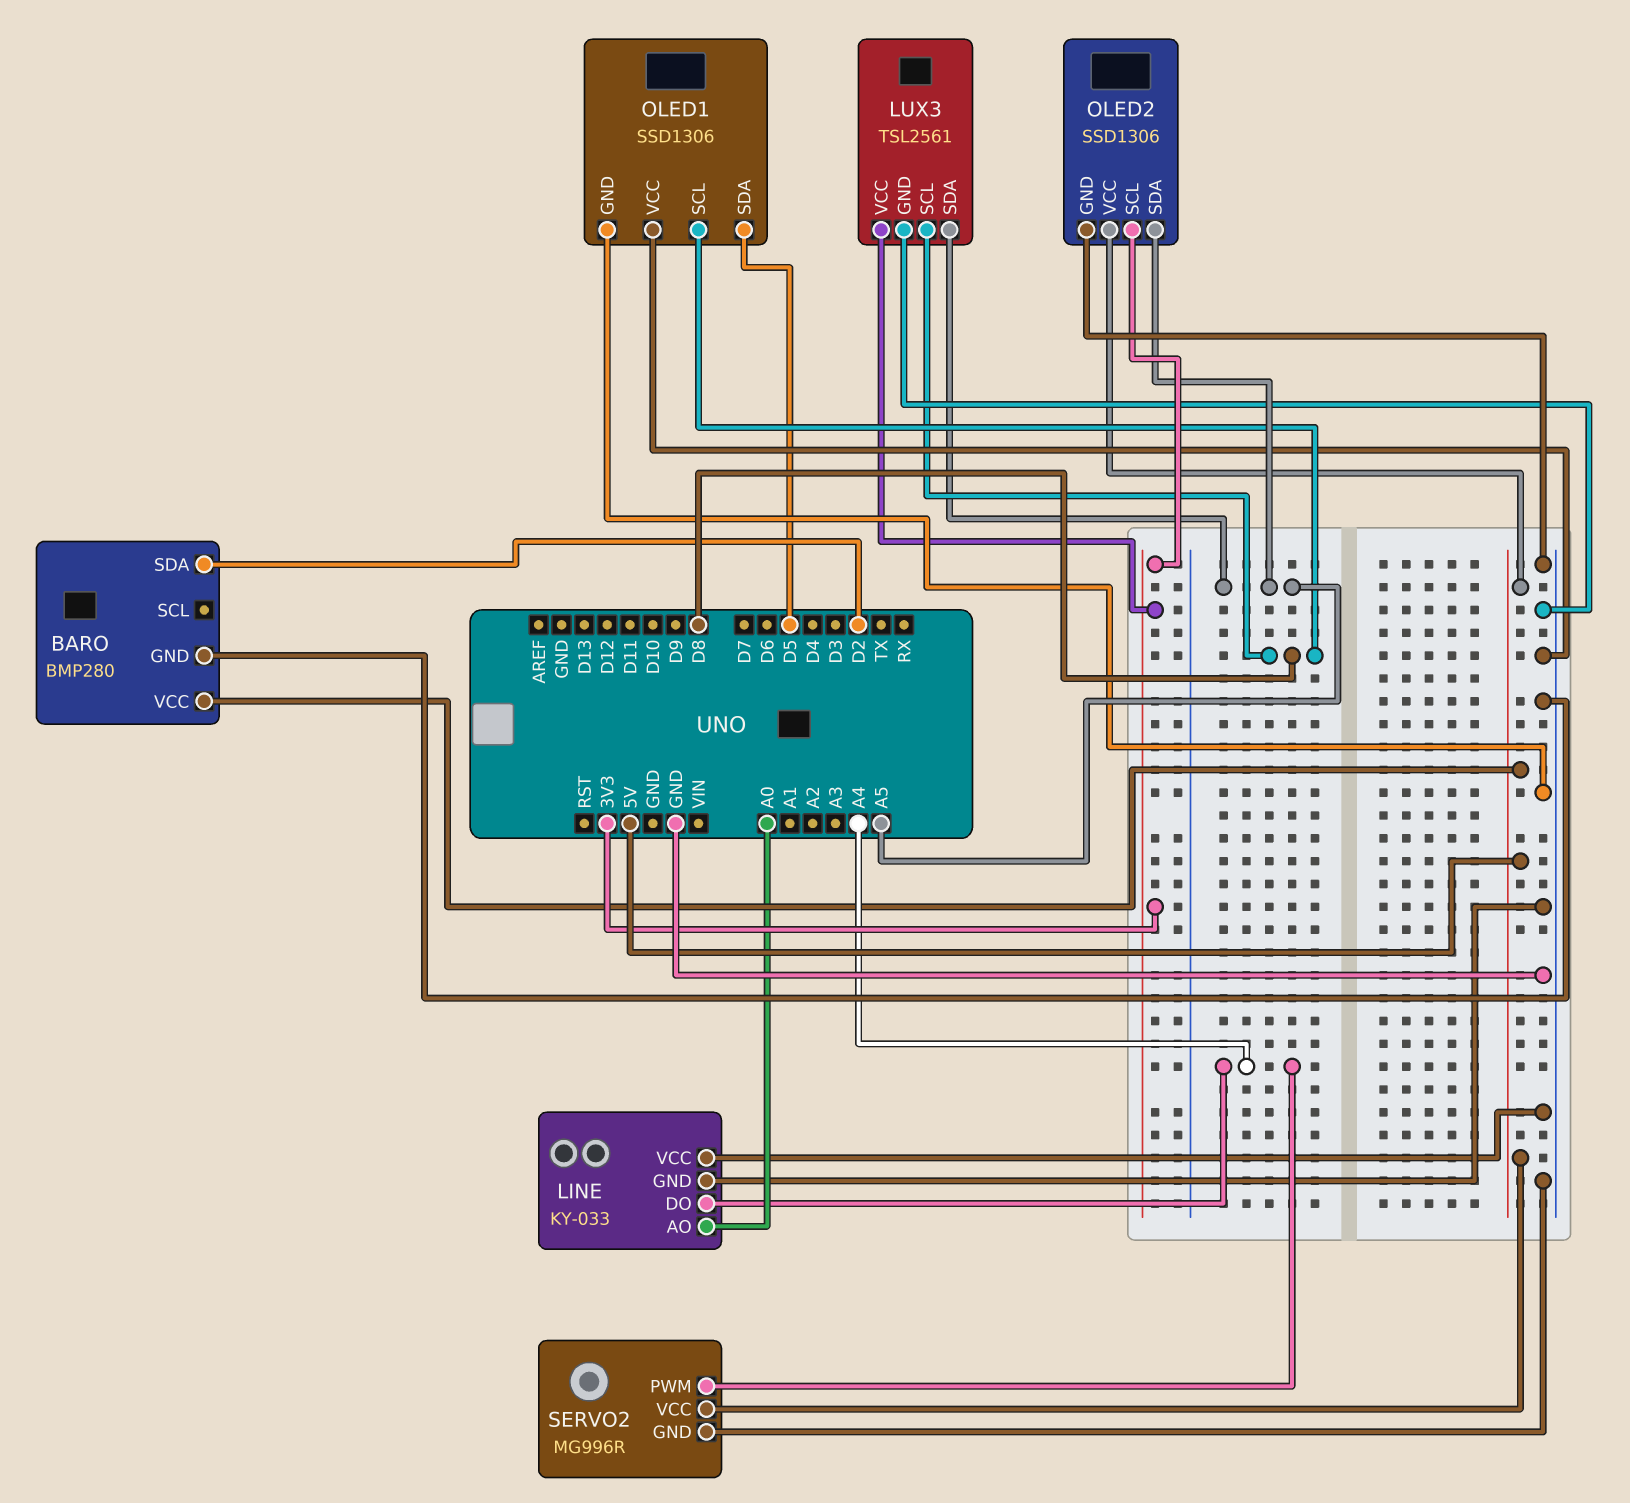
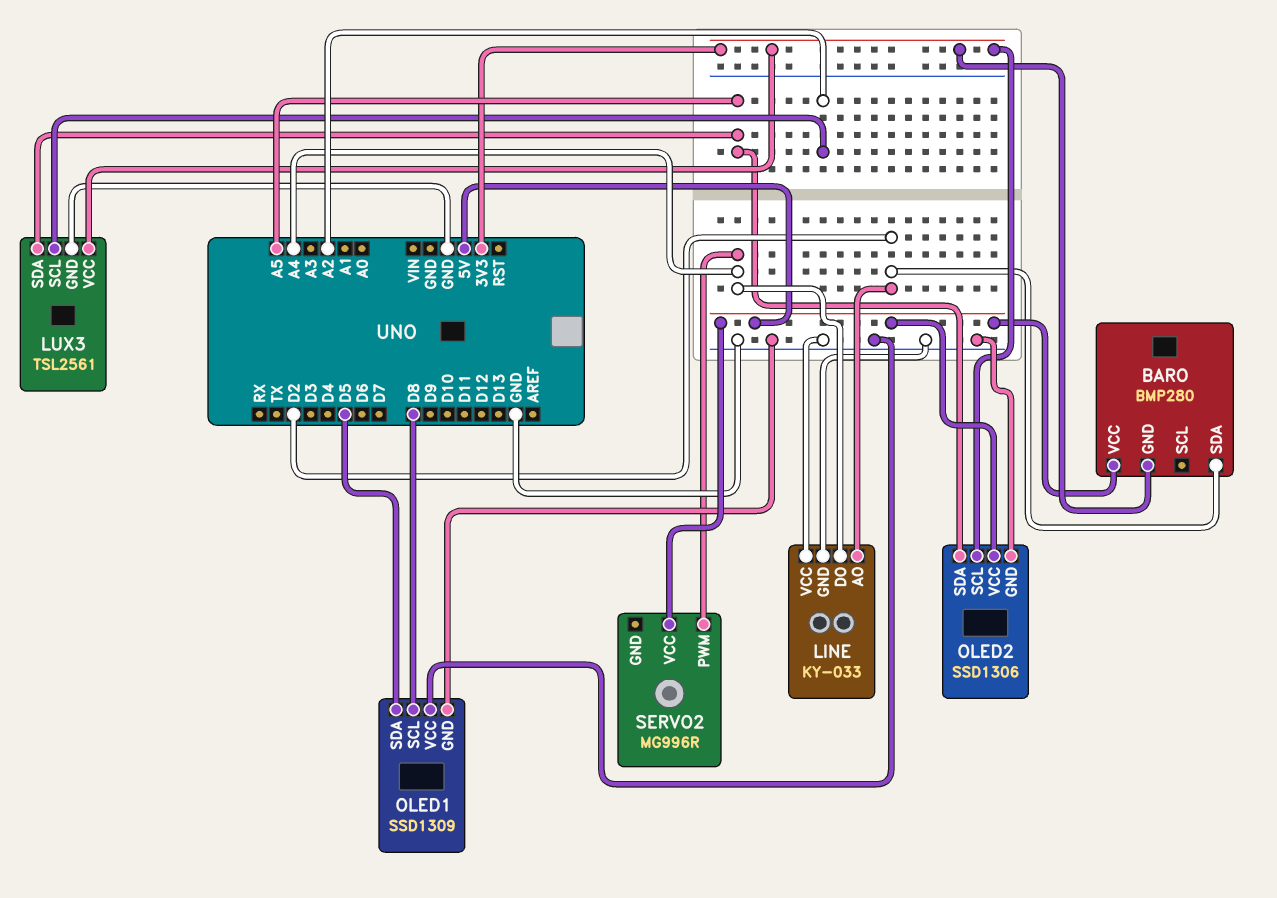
BARO pin GND: GND -> 3V3
LINE pin AO: A0 -> D2
LUX3 pin SCL: D8 -> A2
OLED1: SSD1306 -> SSD1309
SERVO2 pin GND: GND -> none

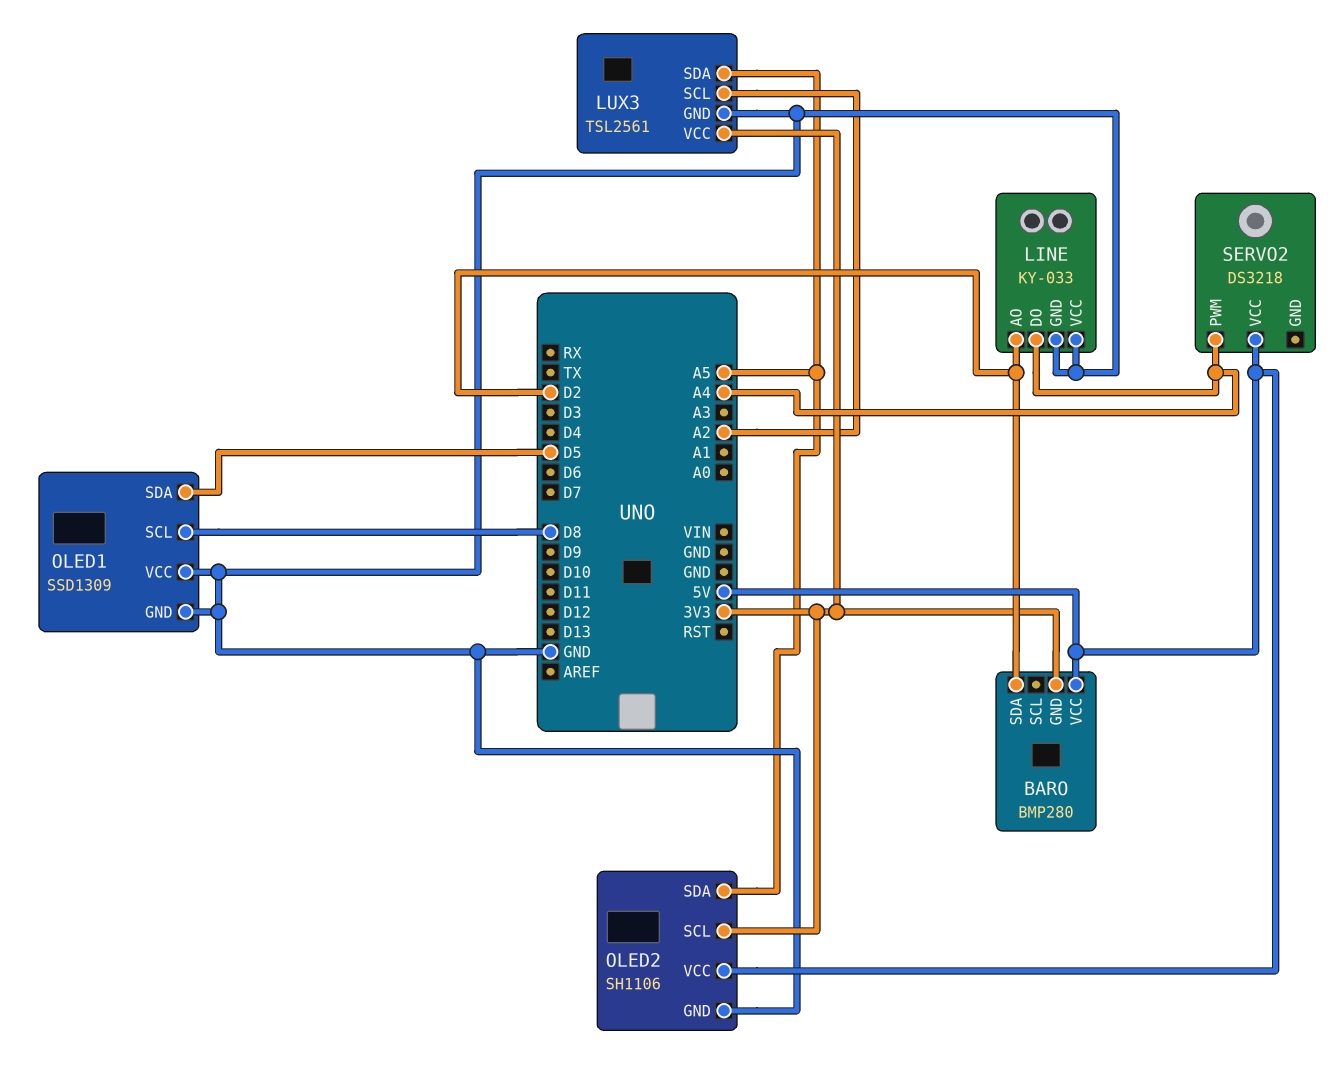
OLED2: SSD1306 -> SH1106
SERVO2: MG996R -> DS3218

